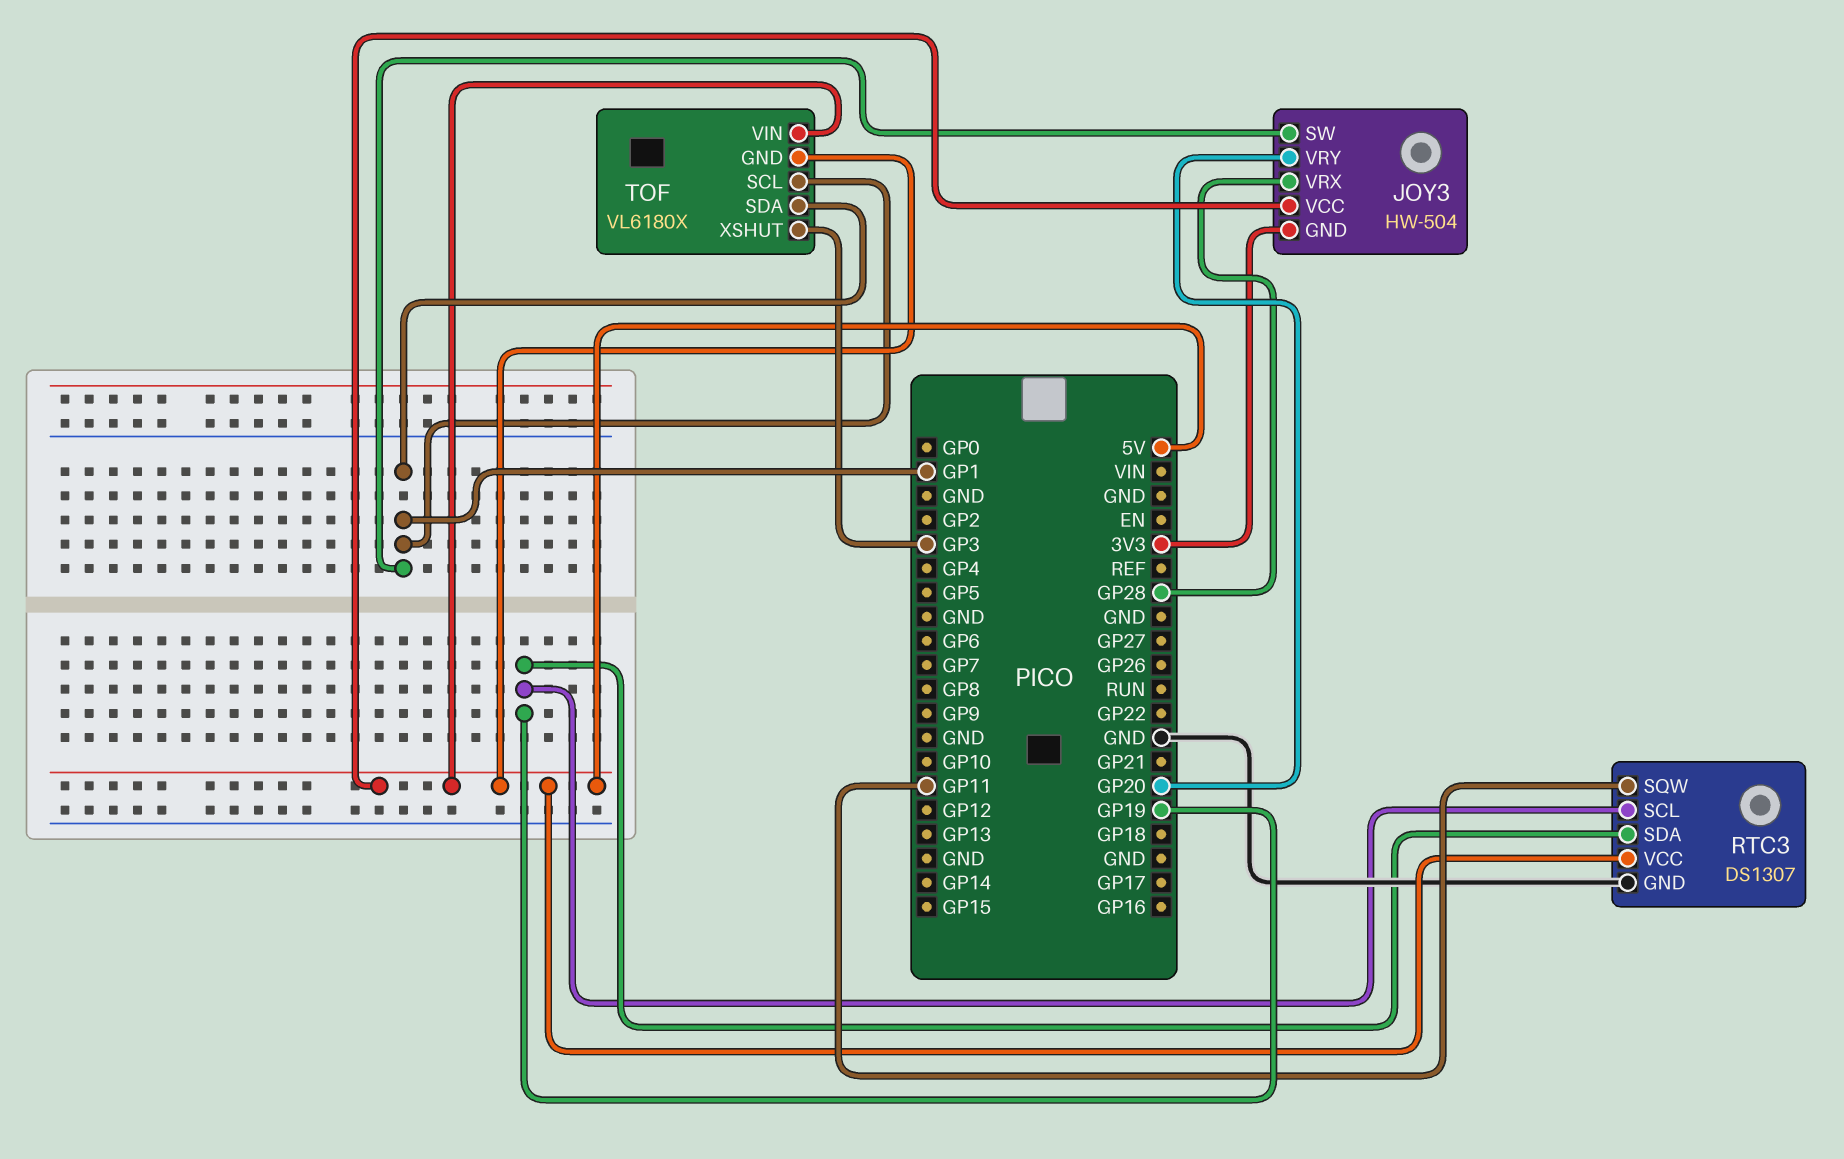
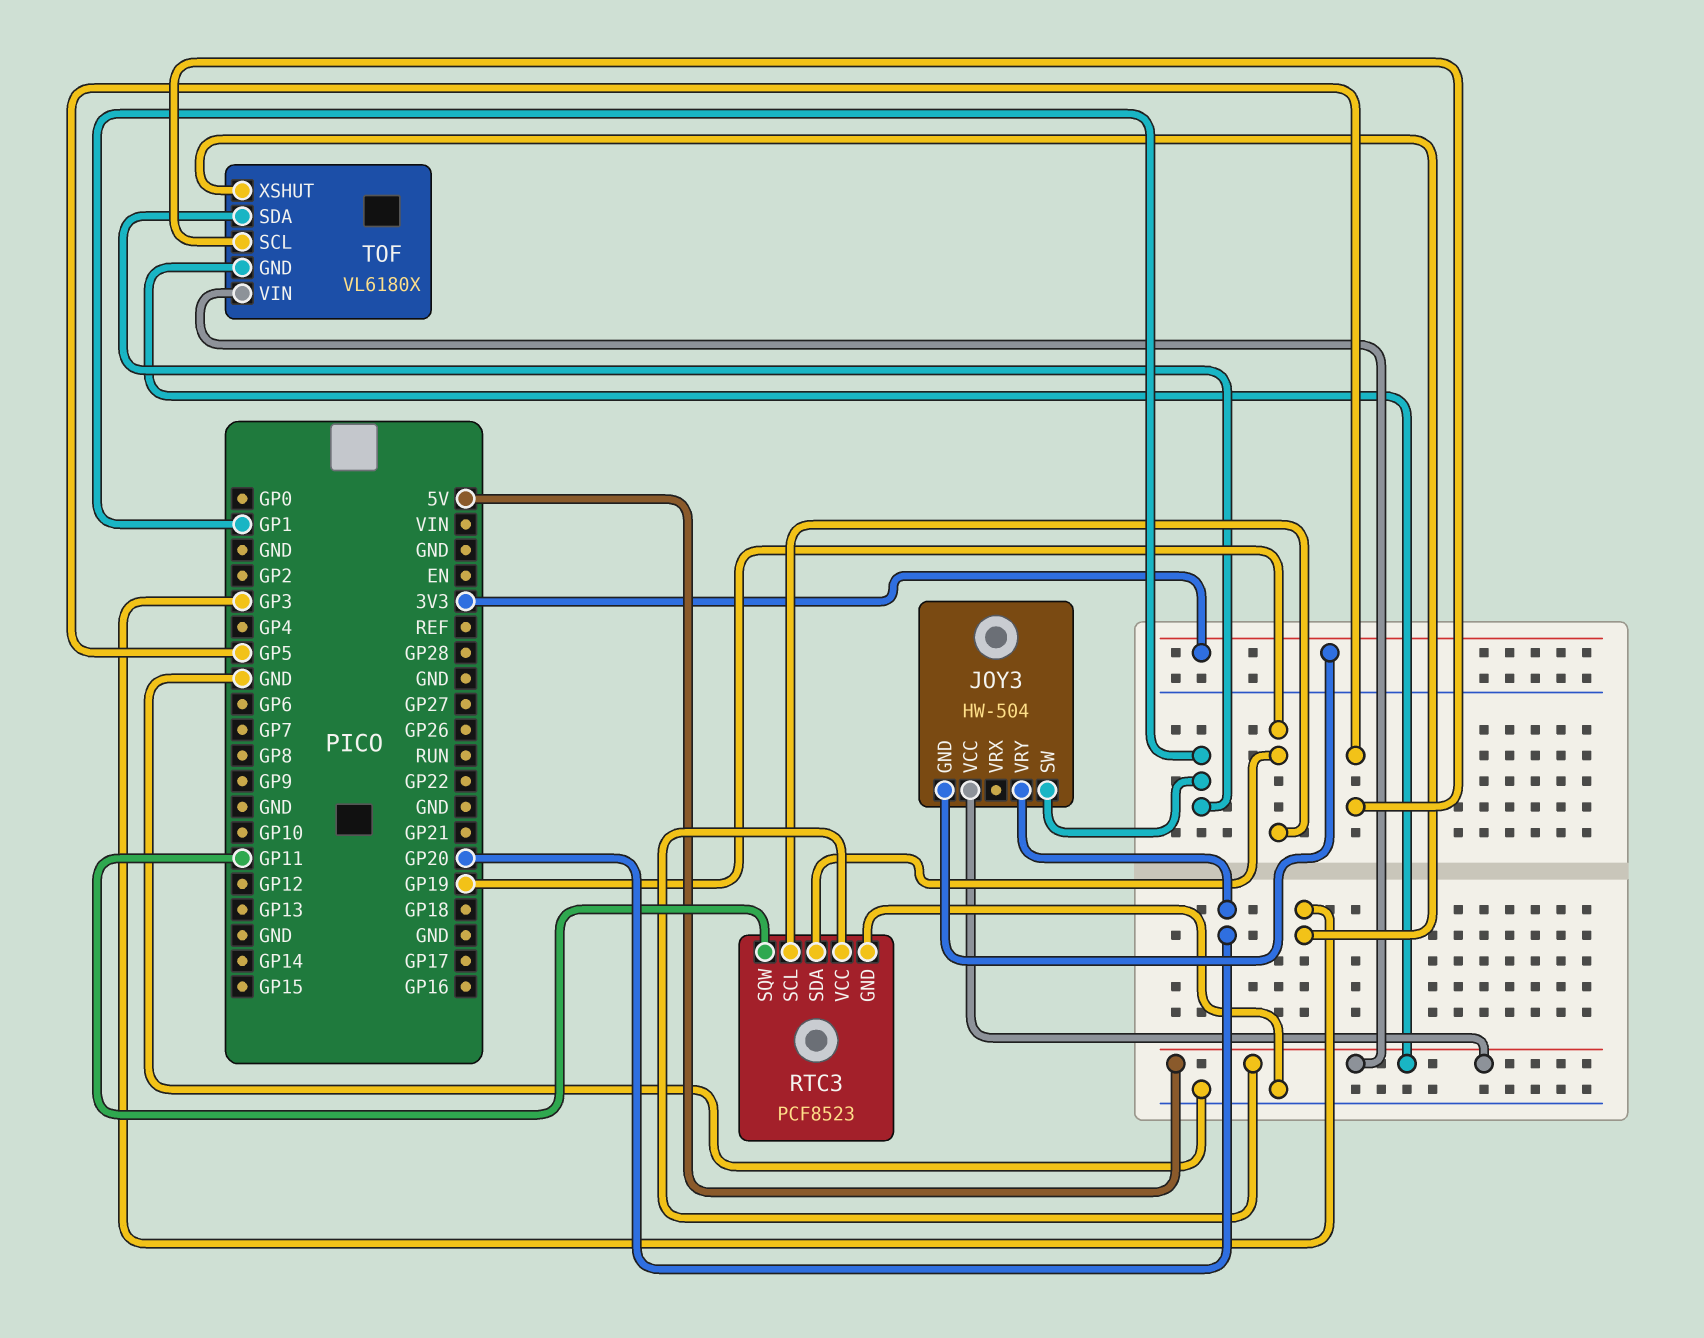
JOY3 pin VRX: GP28 -> none
RTC3: DS1307 -> PCF8523
TOF pin SCL: GP1 -> GP5

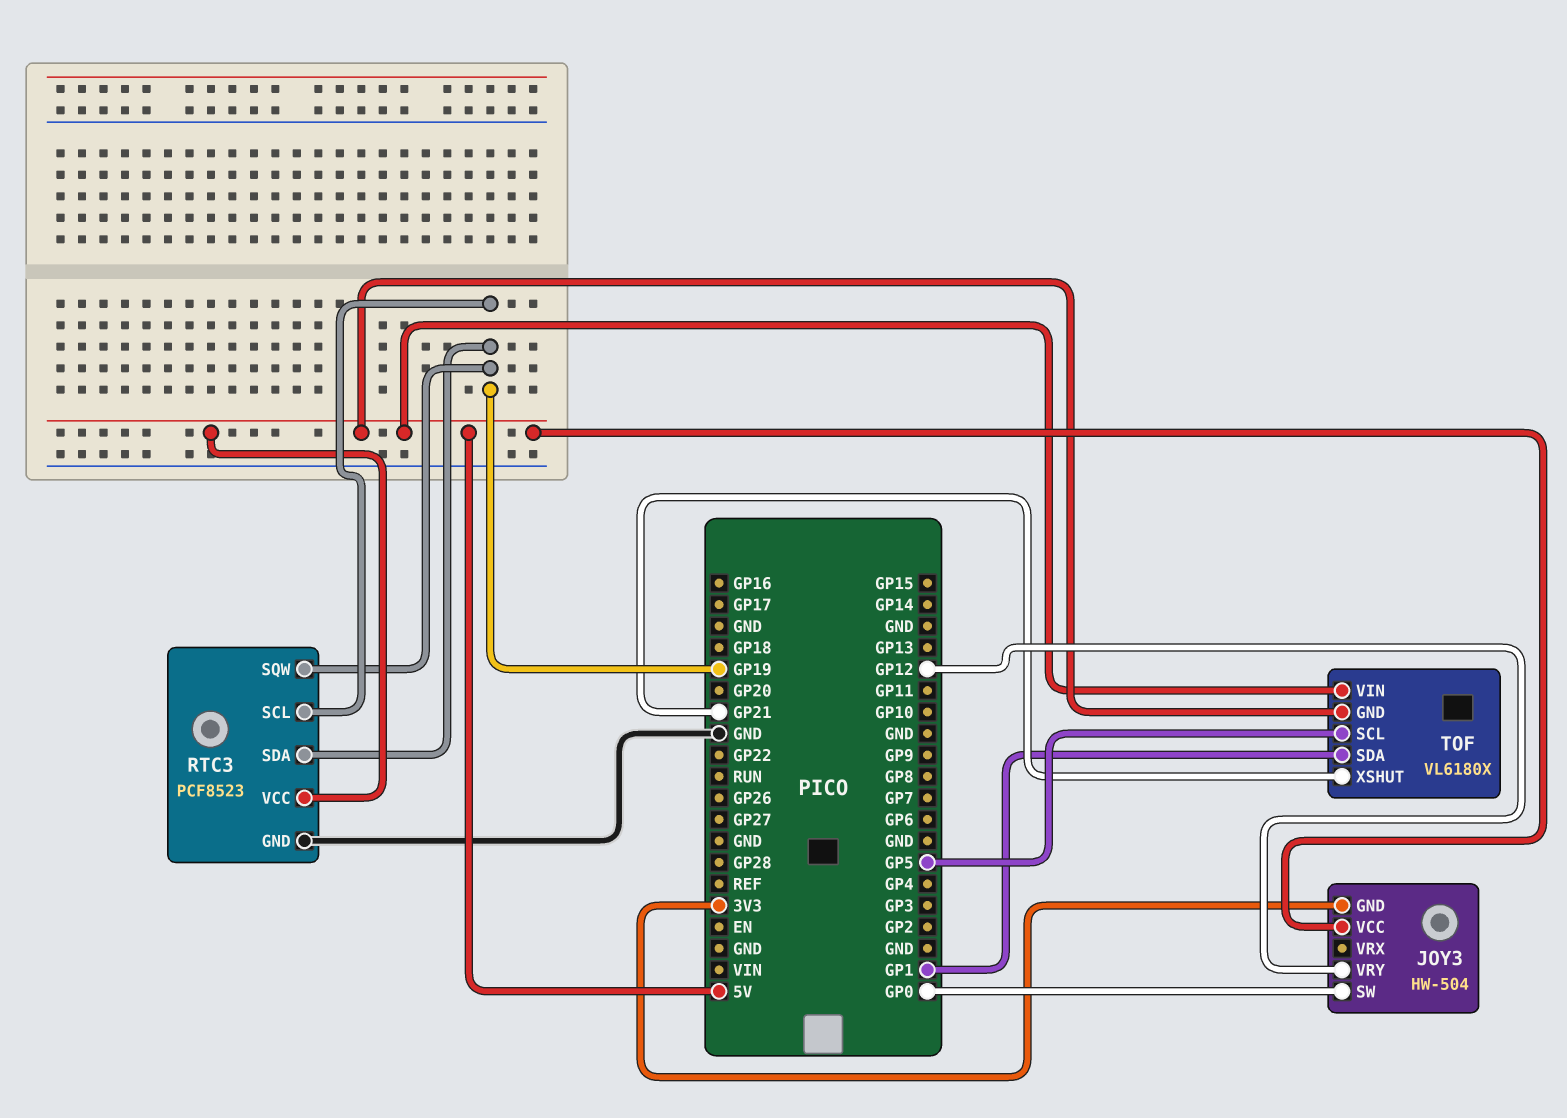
JOY3 pin SW: GP1 -> GP0
JOY3 pin VRY: GP20 -> GP12
RTC3 pin SQW: GP11 -> GP19
TOF pin XSHUT: GP3 -> GP21

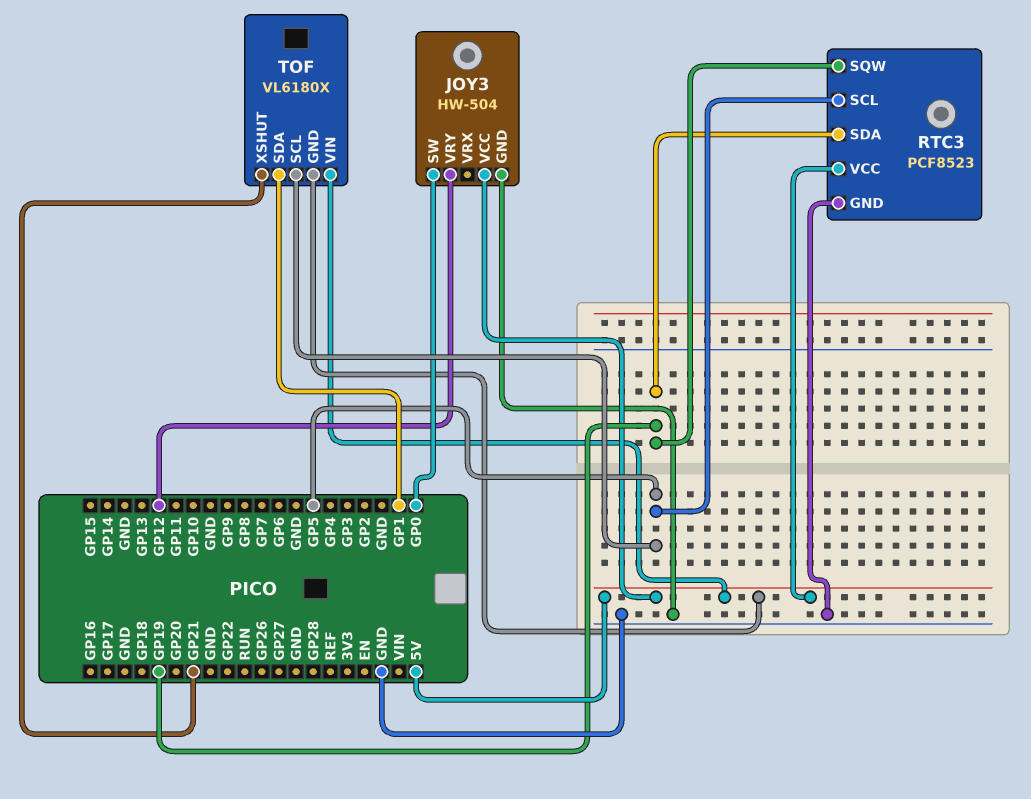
JOY3 pin GND: 3V3 -> GND
RTC3 pin SCL: GP19 -> GP5

